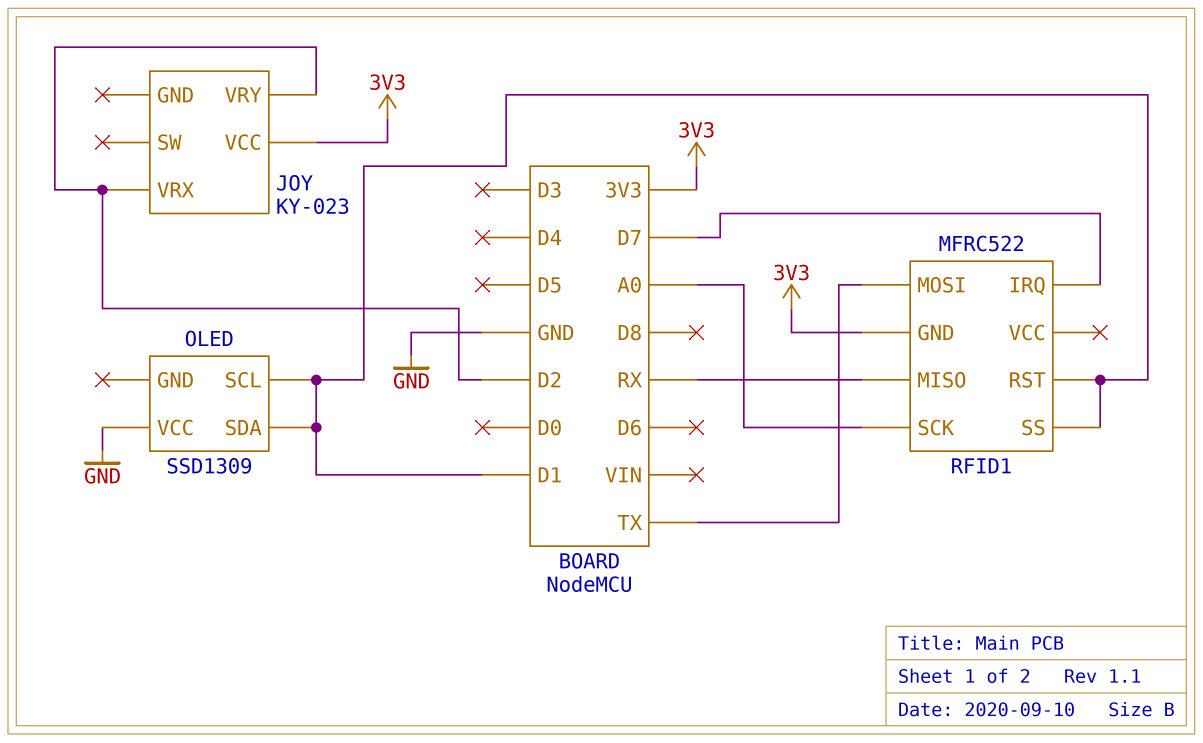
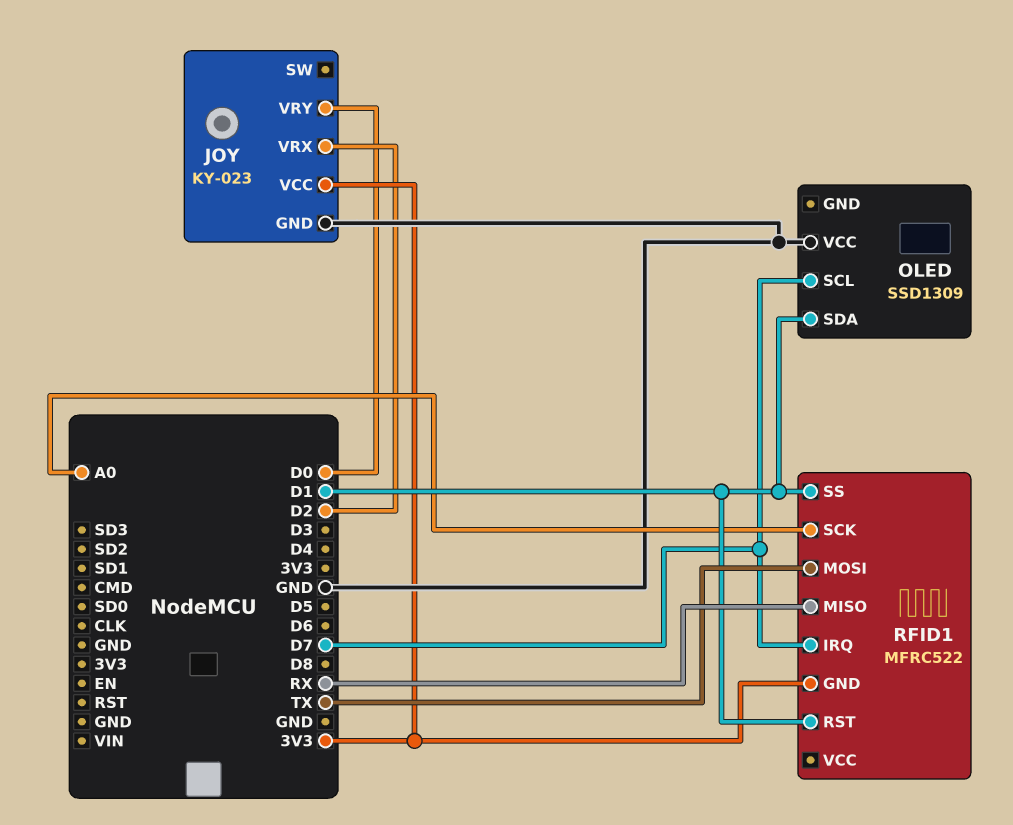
JOY pin GND: none -> GND
JOY pin VRY: D2 -> D0
OLED pin SCL: D1 -> D7

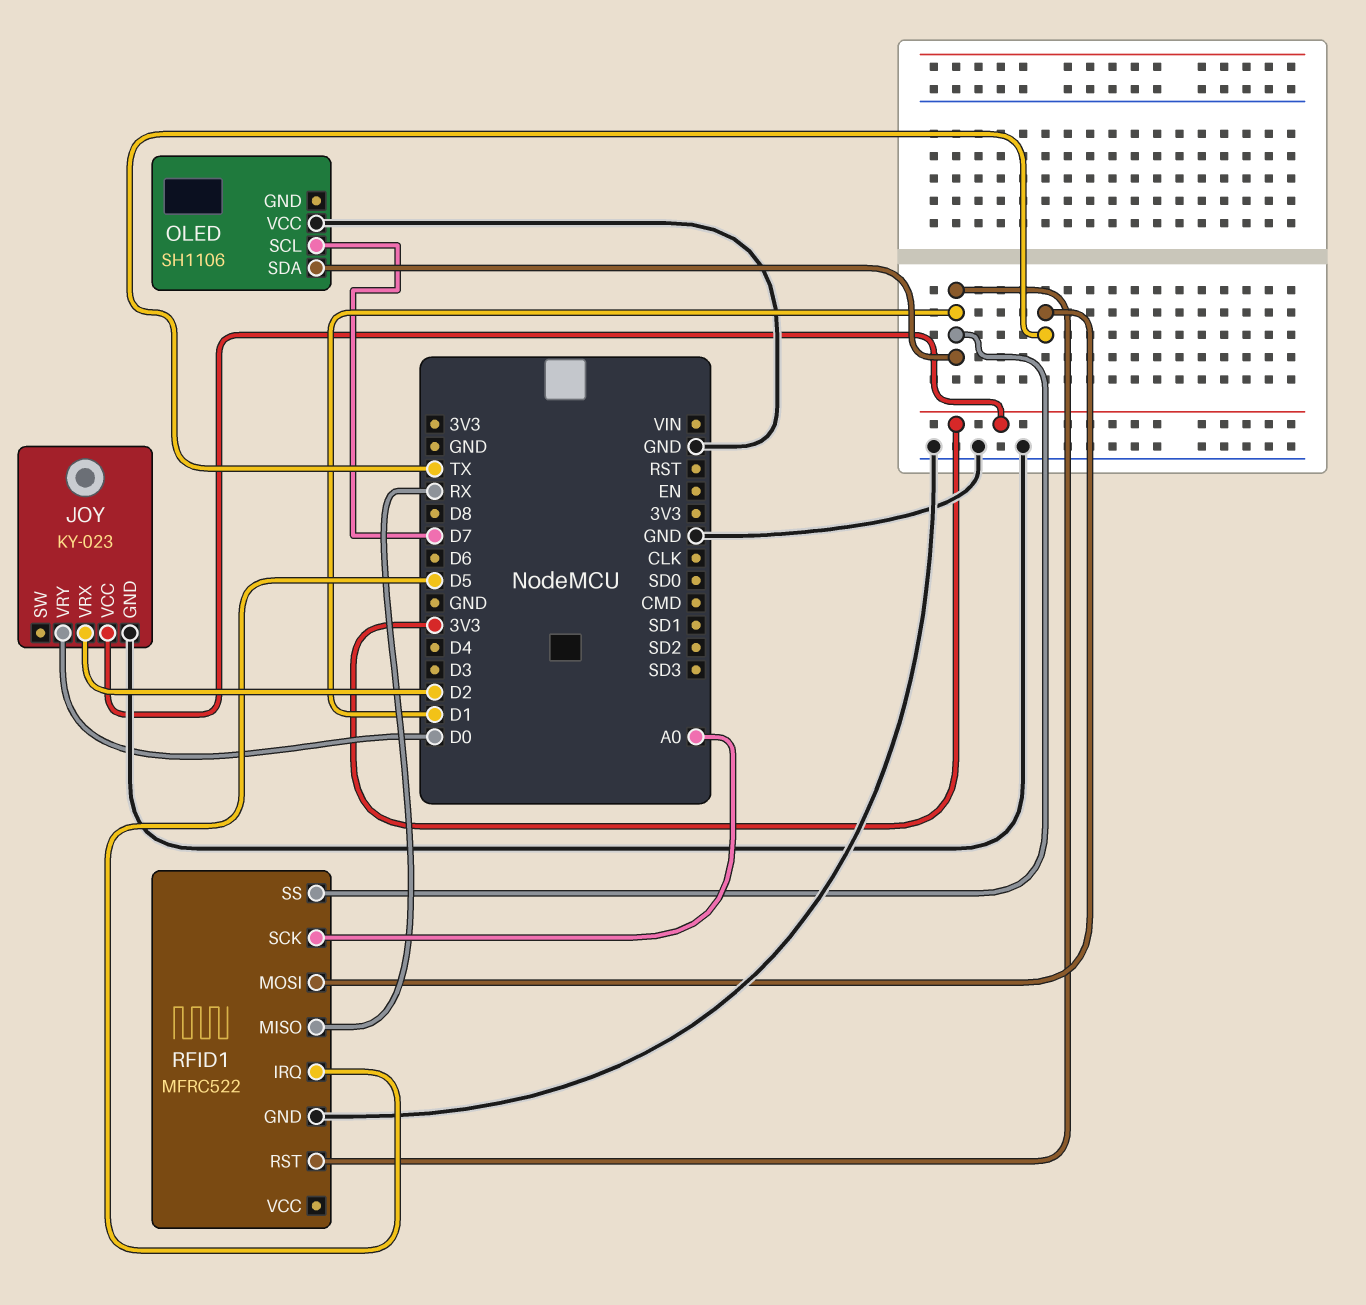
OLED: SSD1309 -> SH1106
RFID1 pin GND: 3V3 -> GND
RFID1 pin IRQ: D7 -> D5

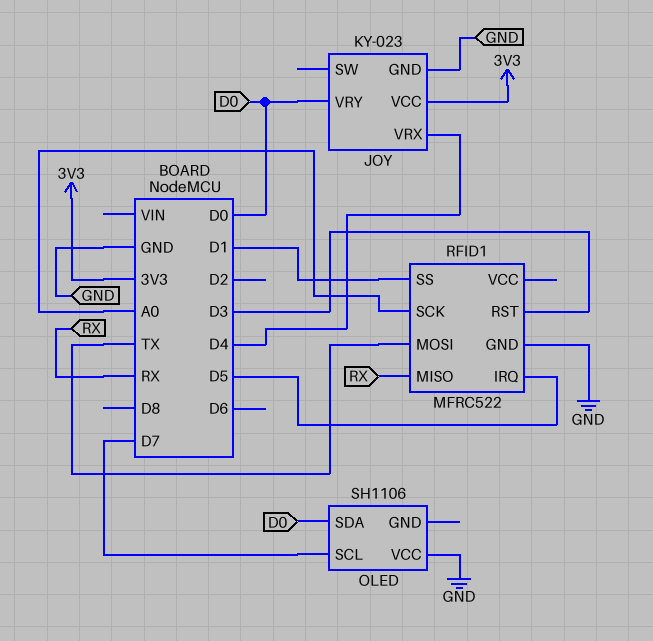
JOY pin VRX: D2 -> D4
OLED pin SDA: D1 -> D0
RFID1 pin RST: D1 -> D3

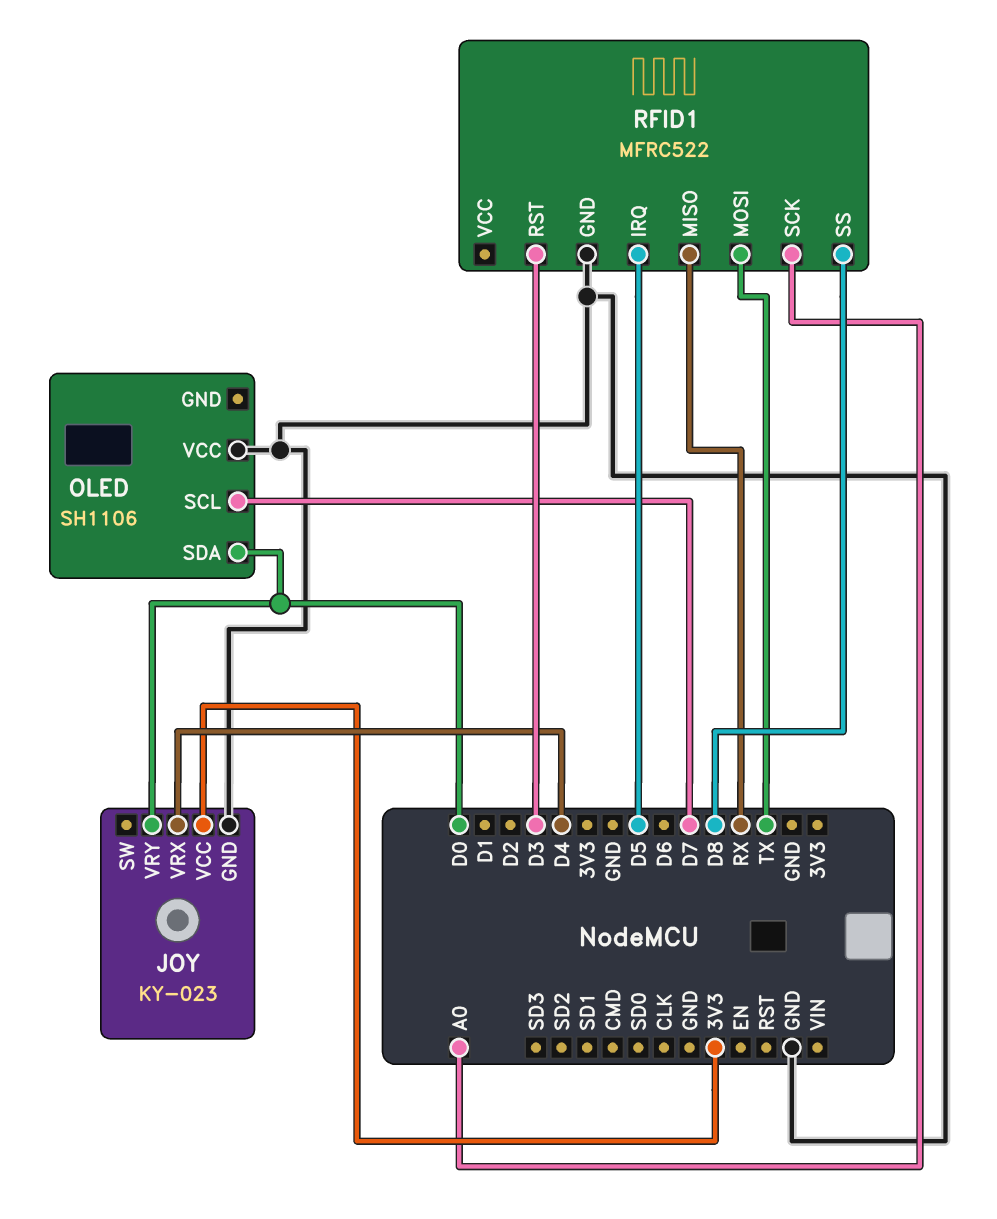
RFID1 pin SS: D1 -> D8

